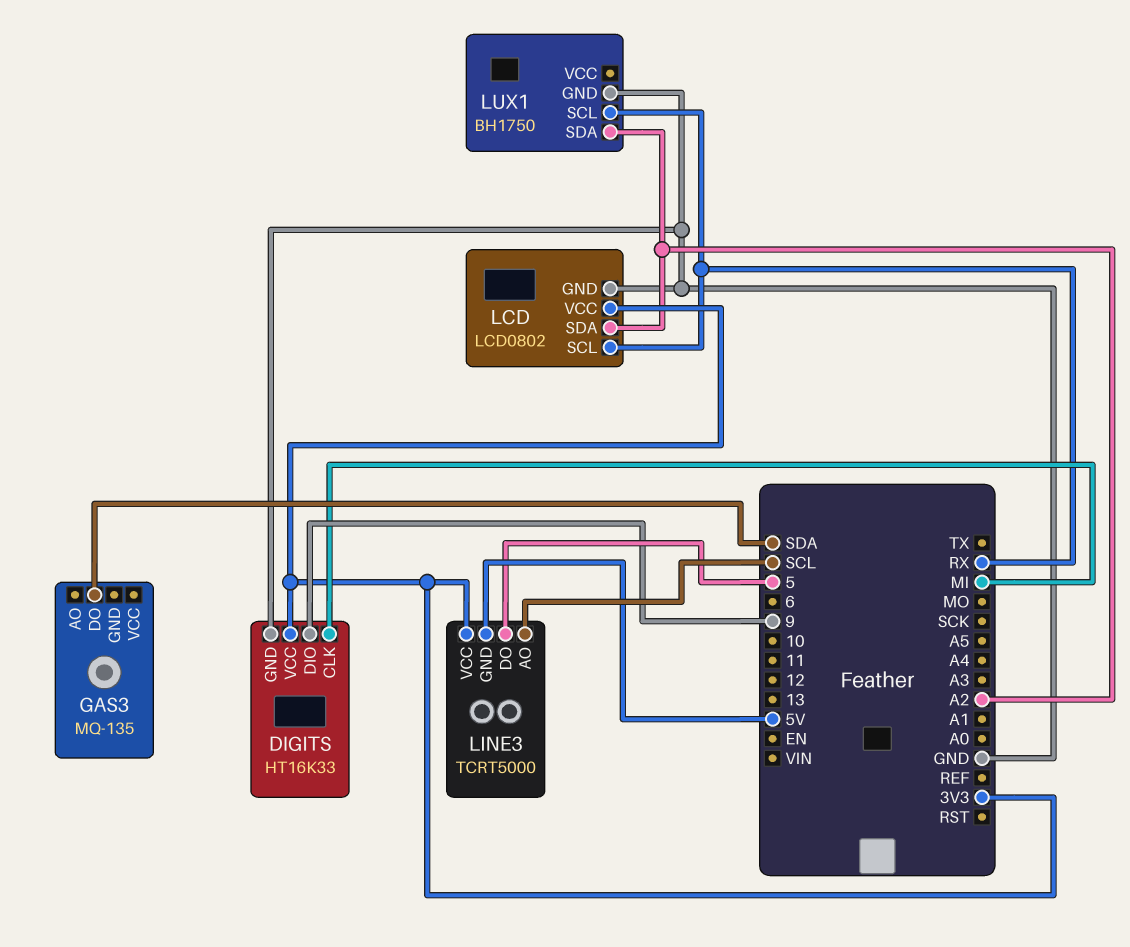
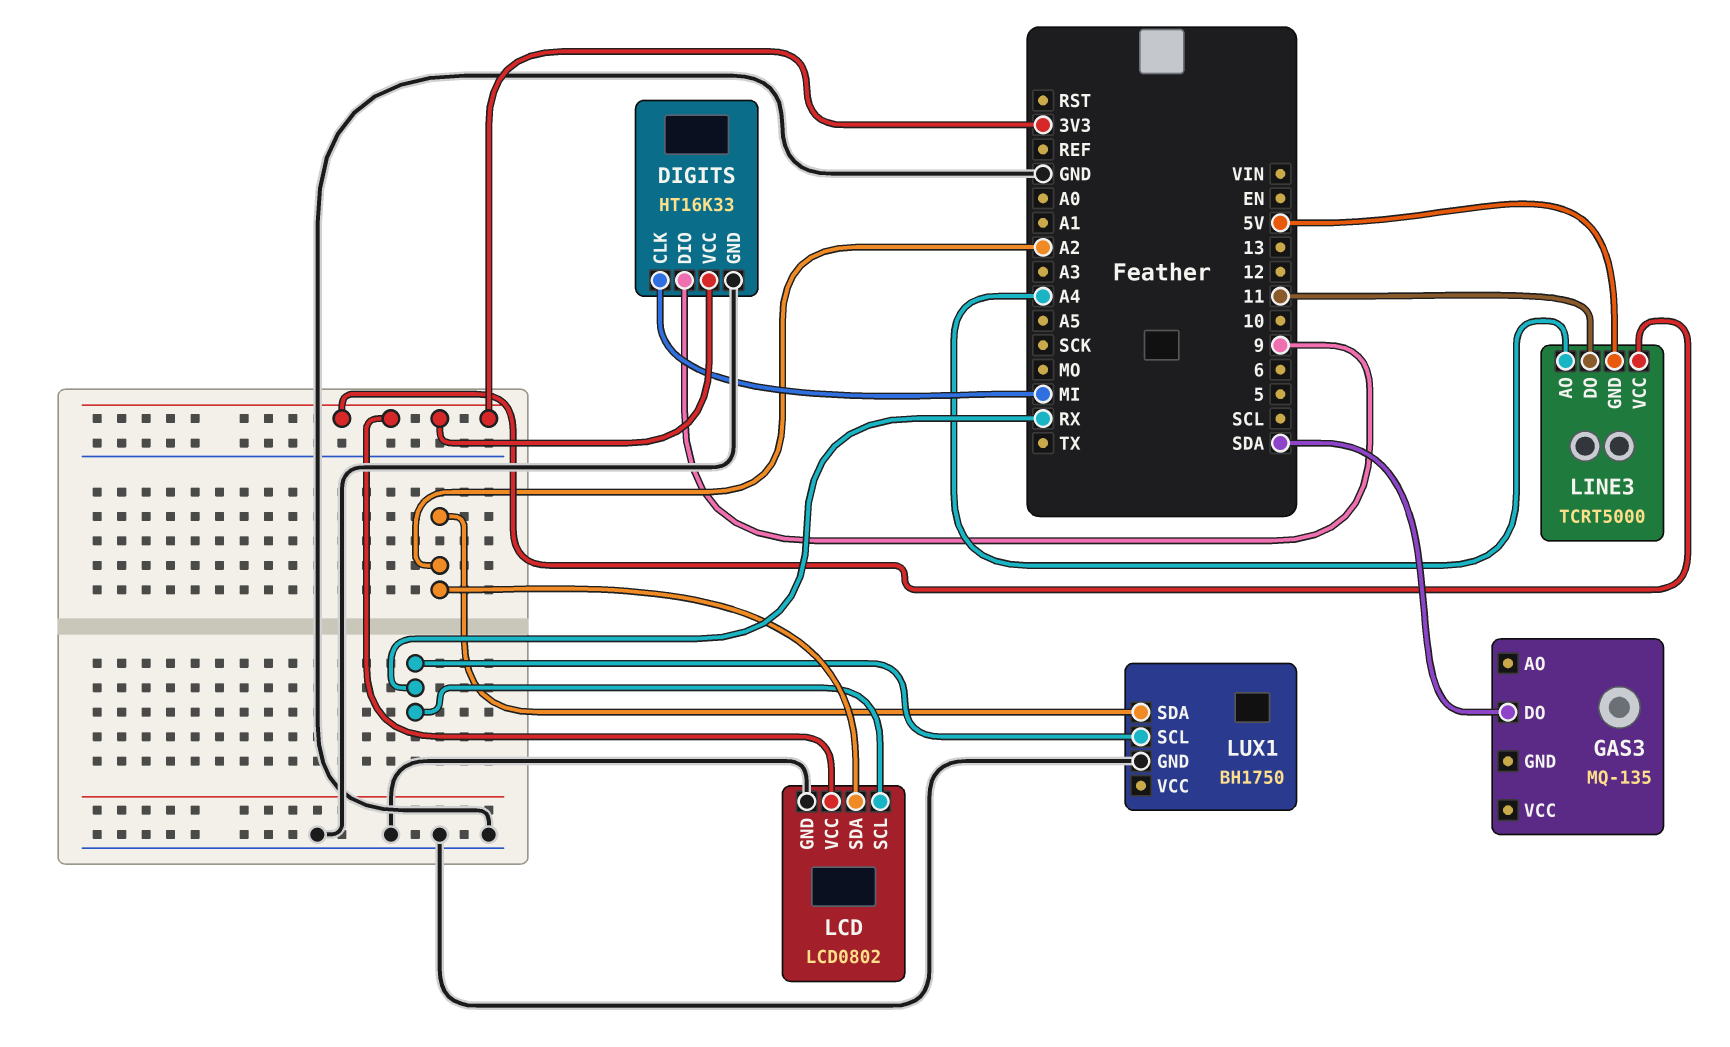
LINE3 pin AO: SCL -> A4
LINE3 pin DO: 5 -> 11

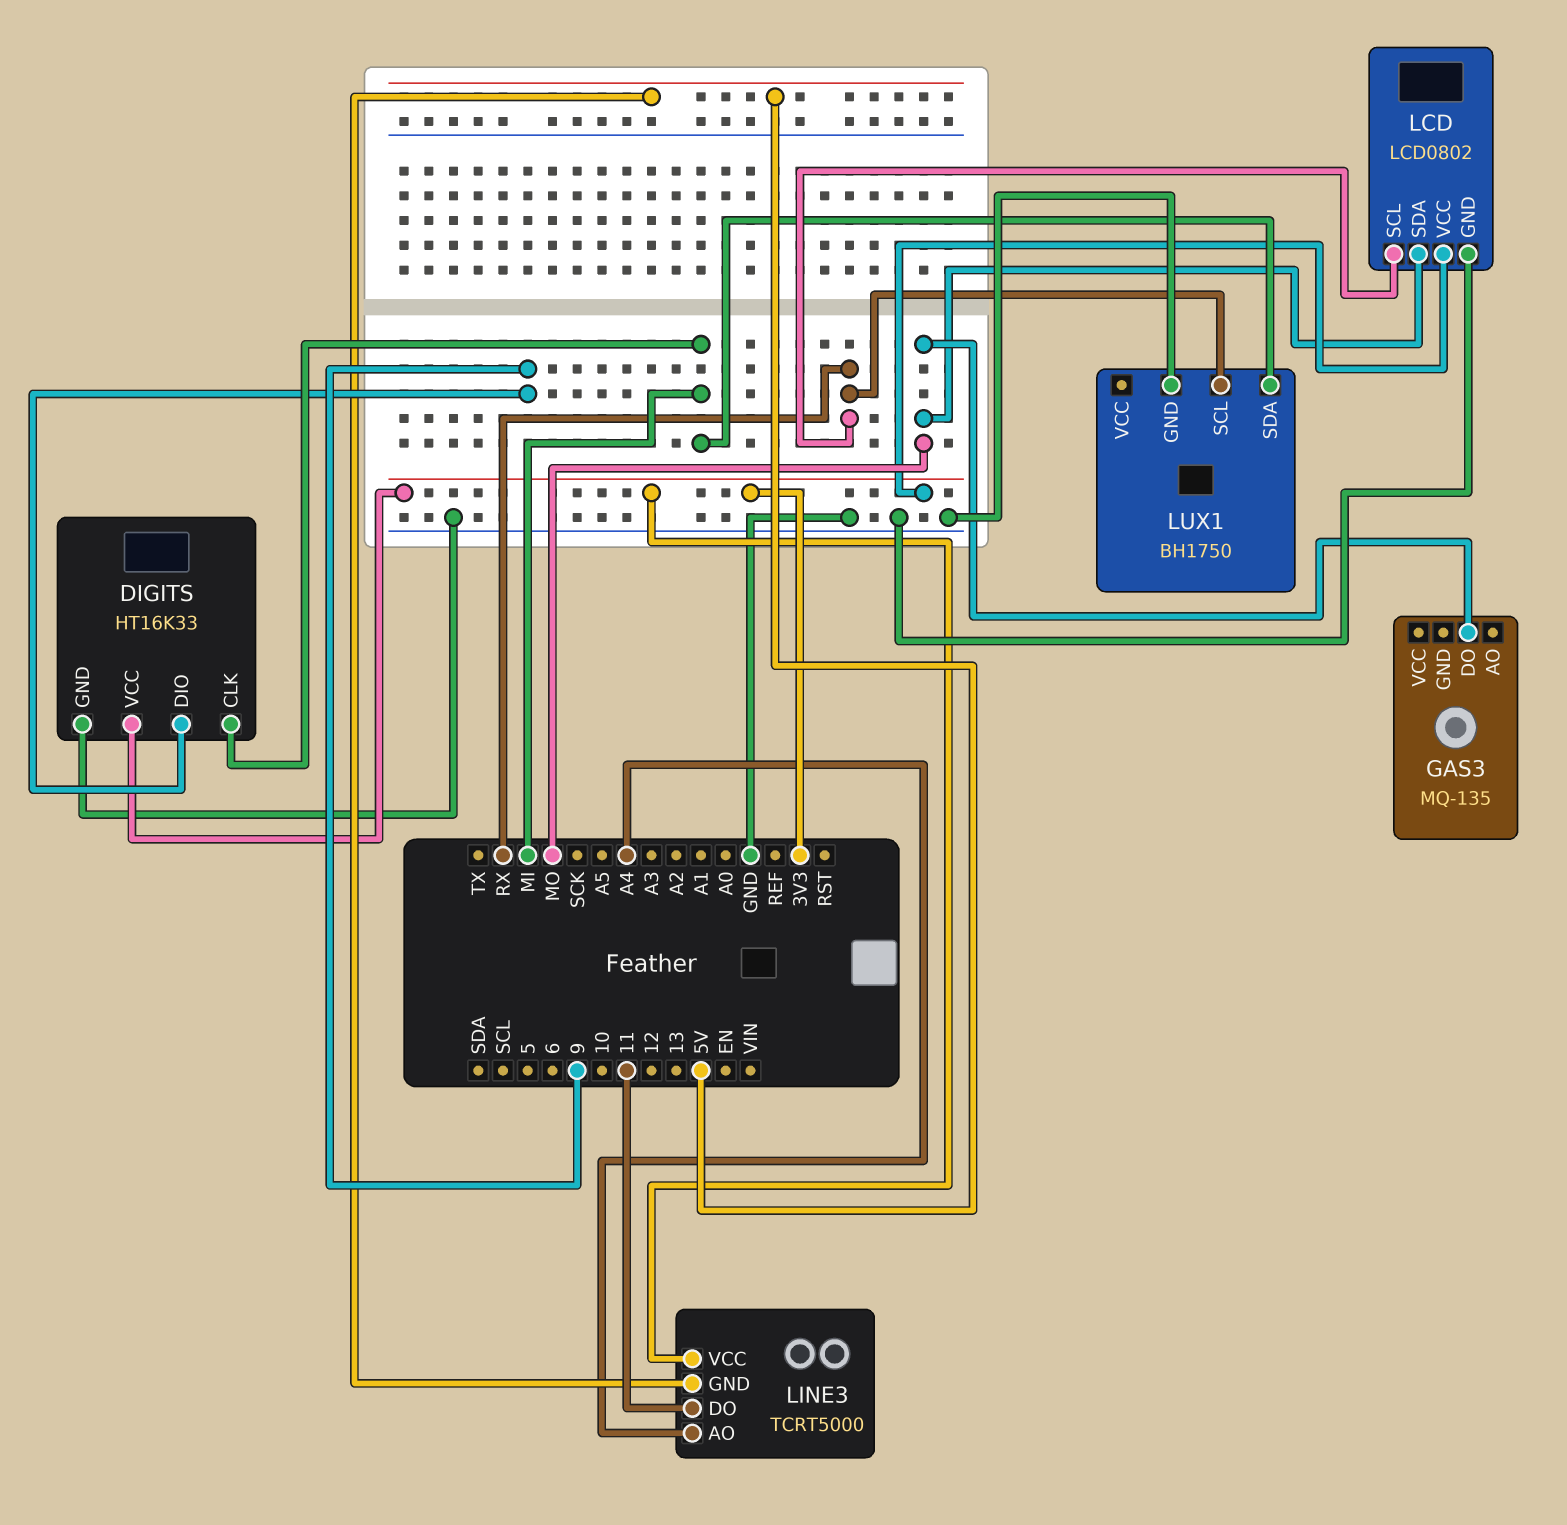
GAS3 pin DO: SDA -> MO
LCD pin SDA: A2 -> MO
LUX1 pin SDA: A2 -> MI

